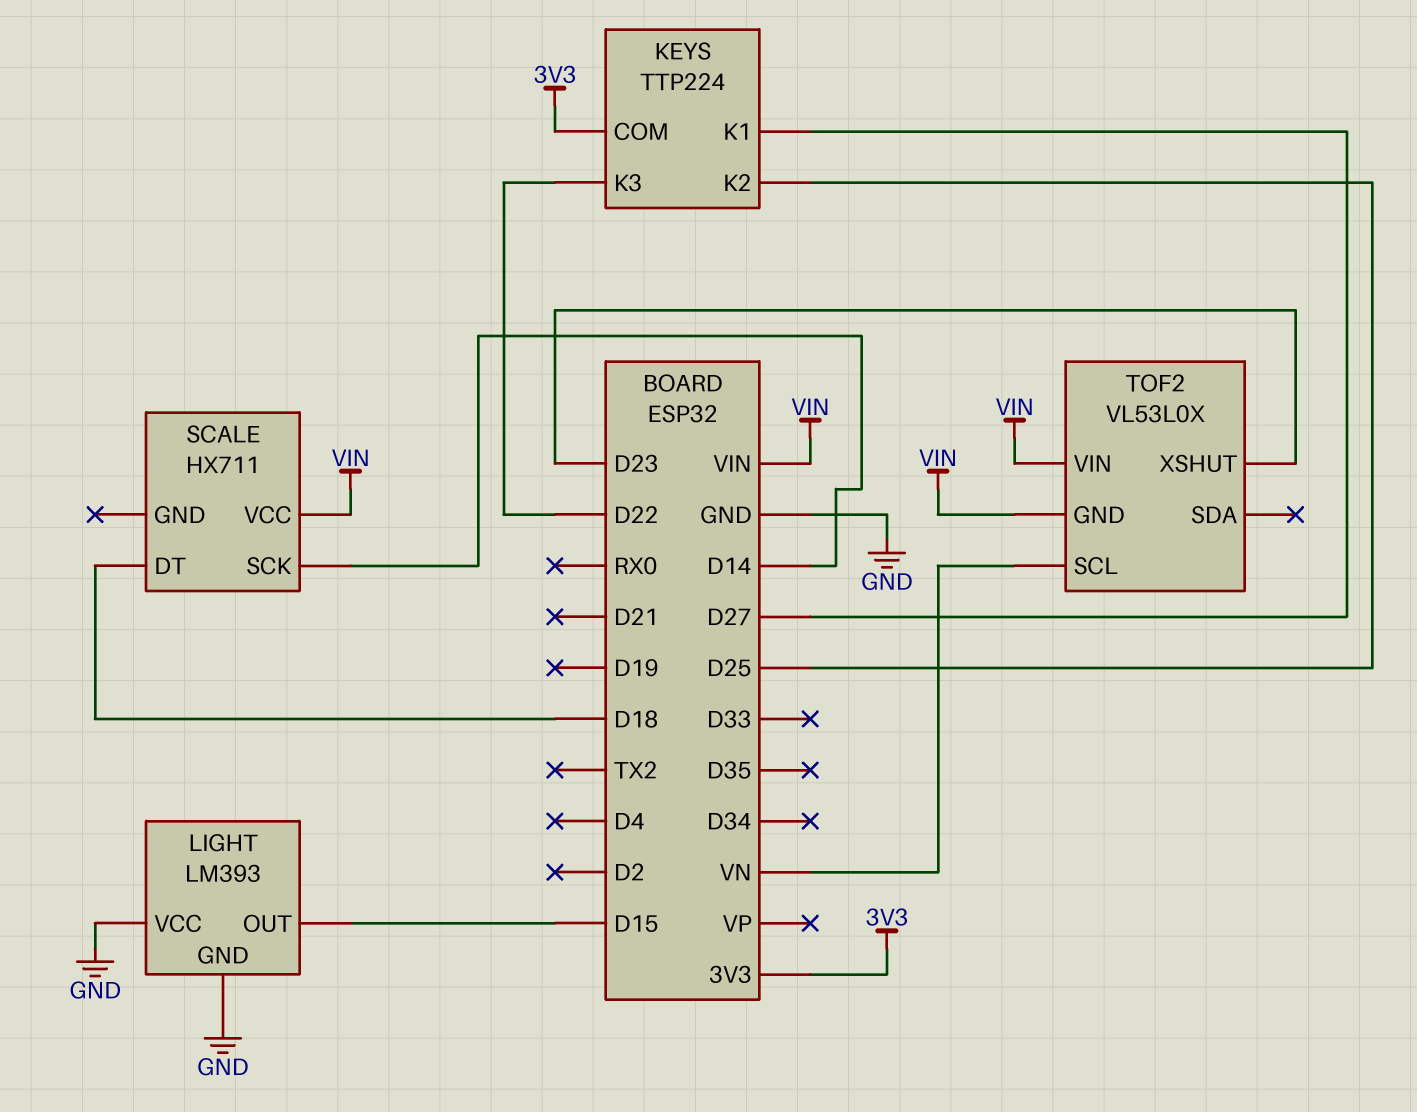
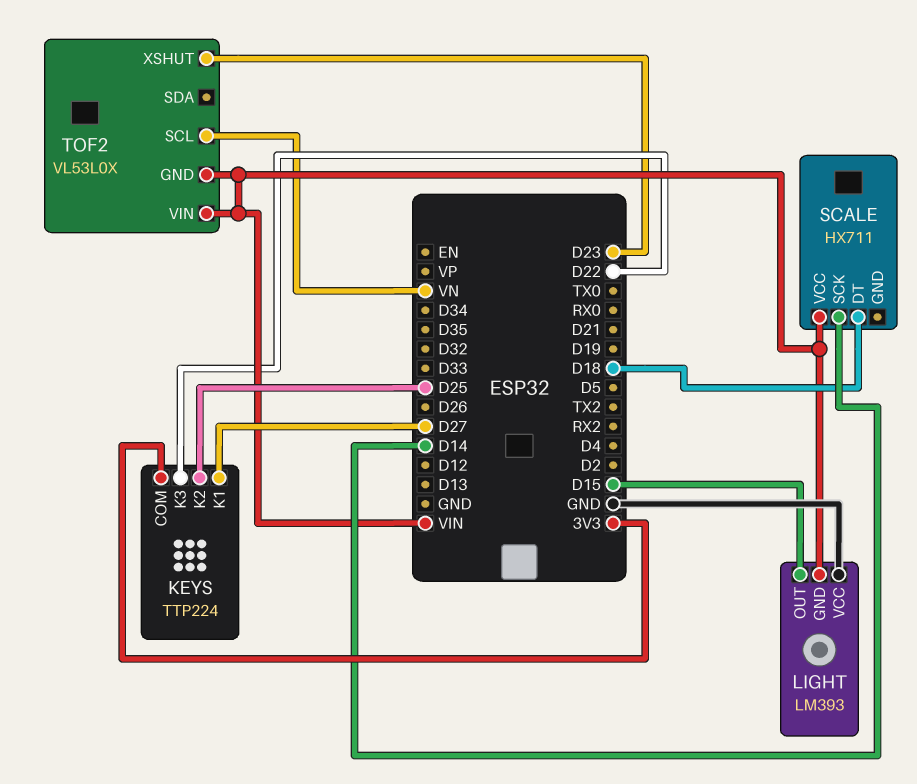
LIGHT pin GND: GND -> VIN

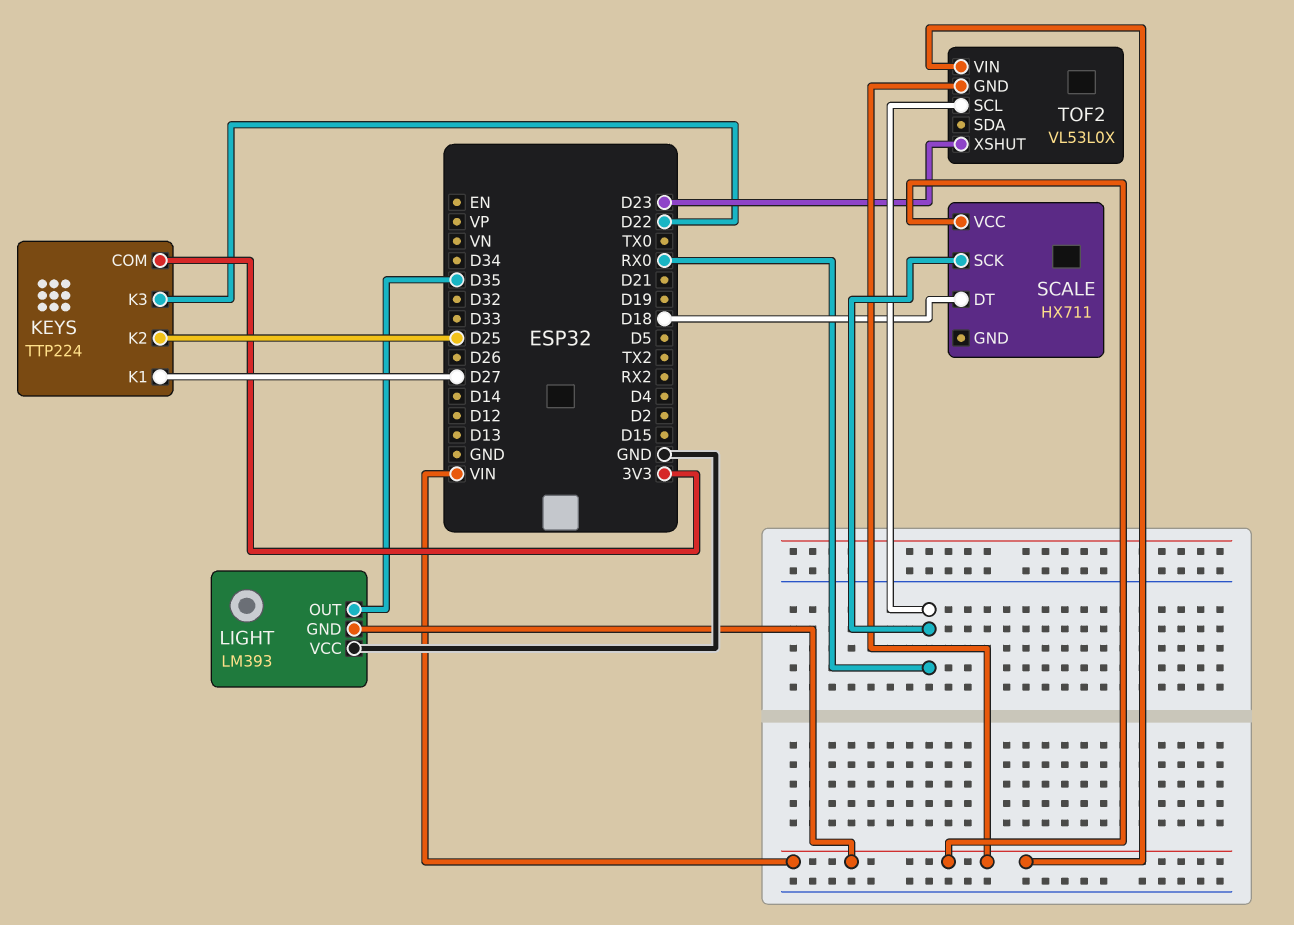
LIGHT pin OUT: D15 -> D35
SCALE pin SCK: D14 -> RX0
TOF2 pin SCL: VN -> RX0

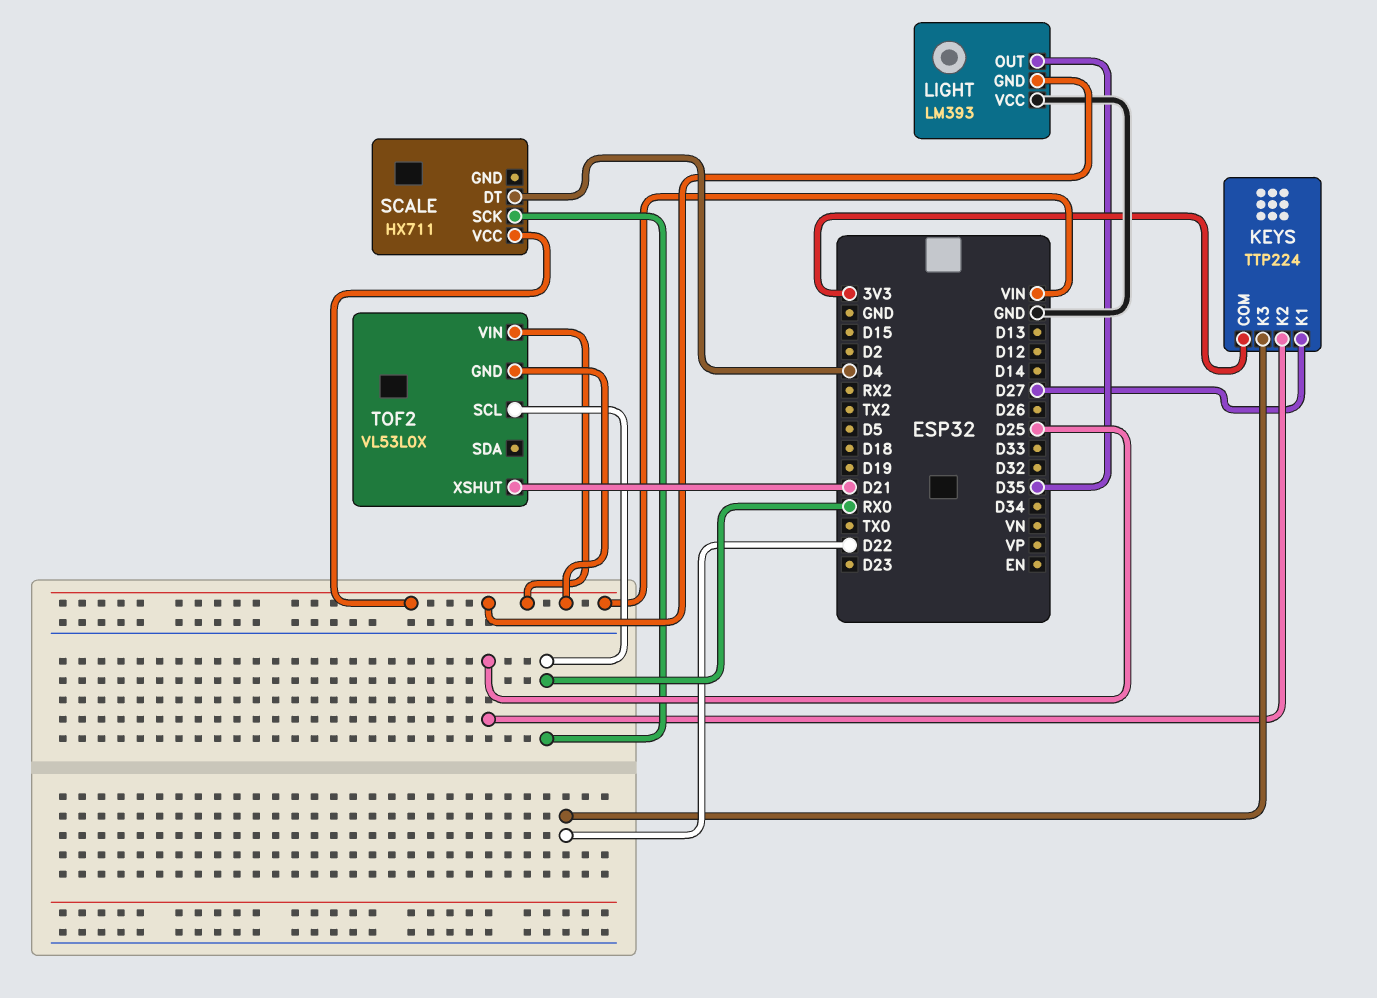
SCALE pin DT: D18 -> D4
TOF2 pin XSHUT: D23 -> D21

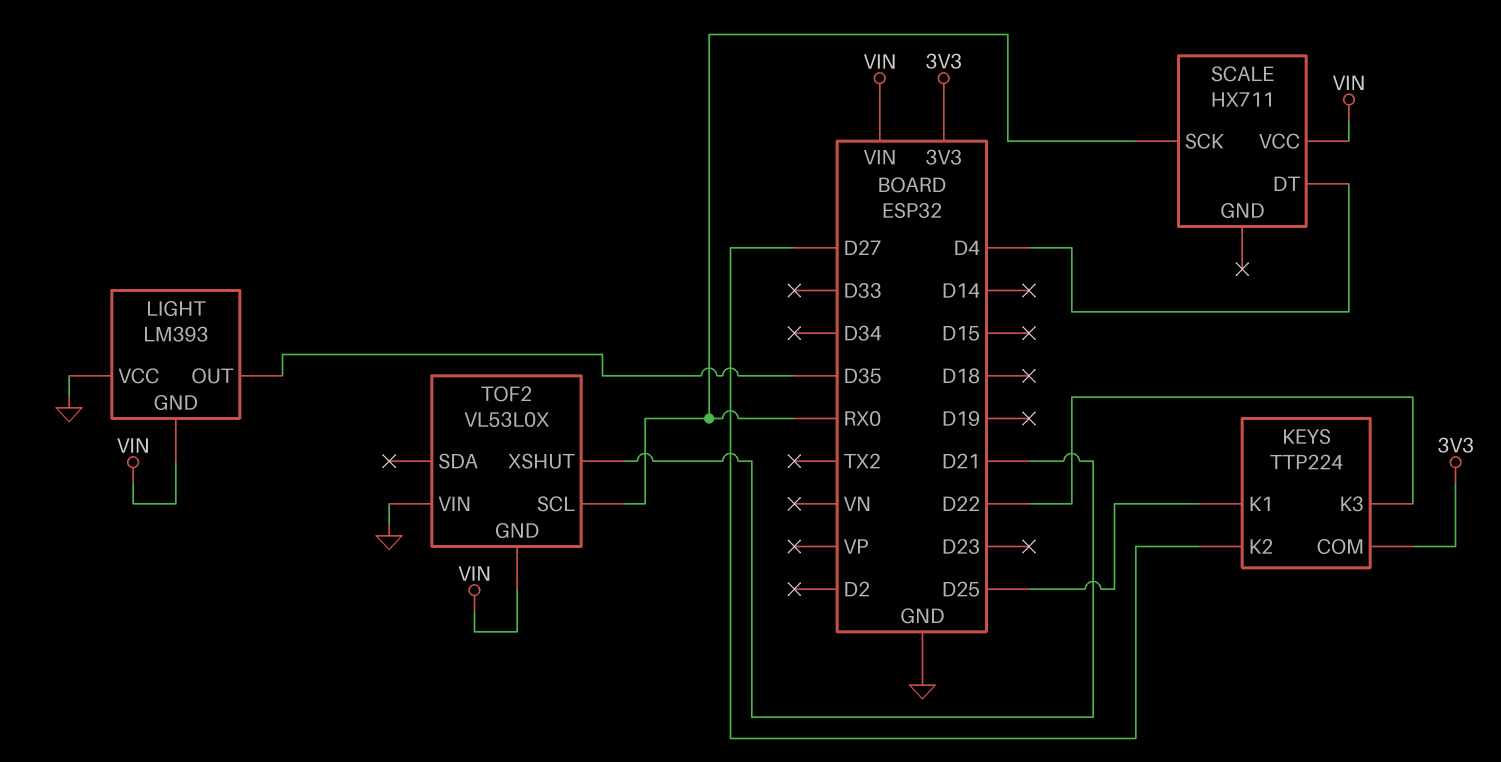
KEYS pin K1: D27 -> D25
KEYS pin K2: D25 -> D27
TOF2 pin VIN: VIN -> GND

